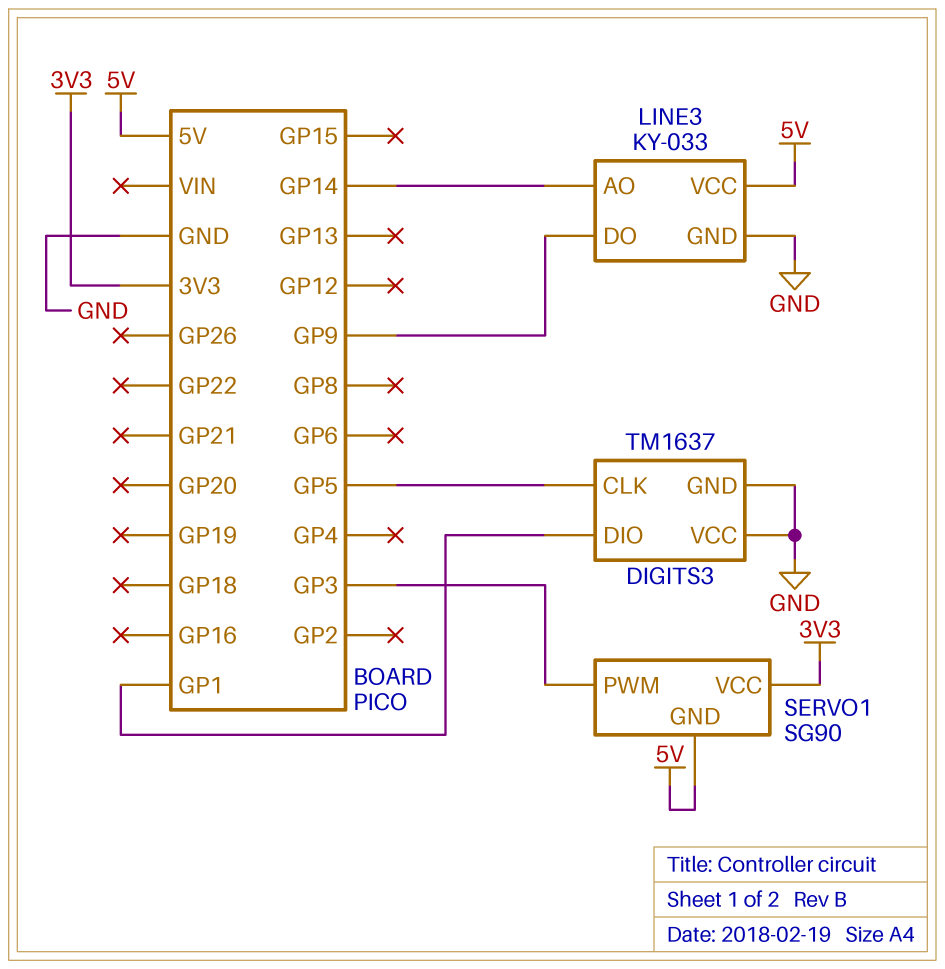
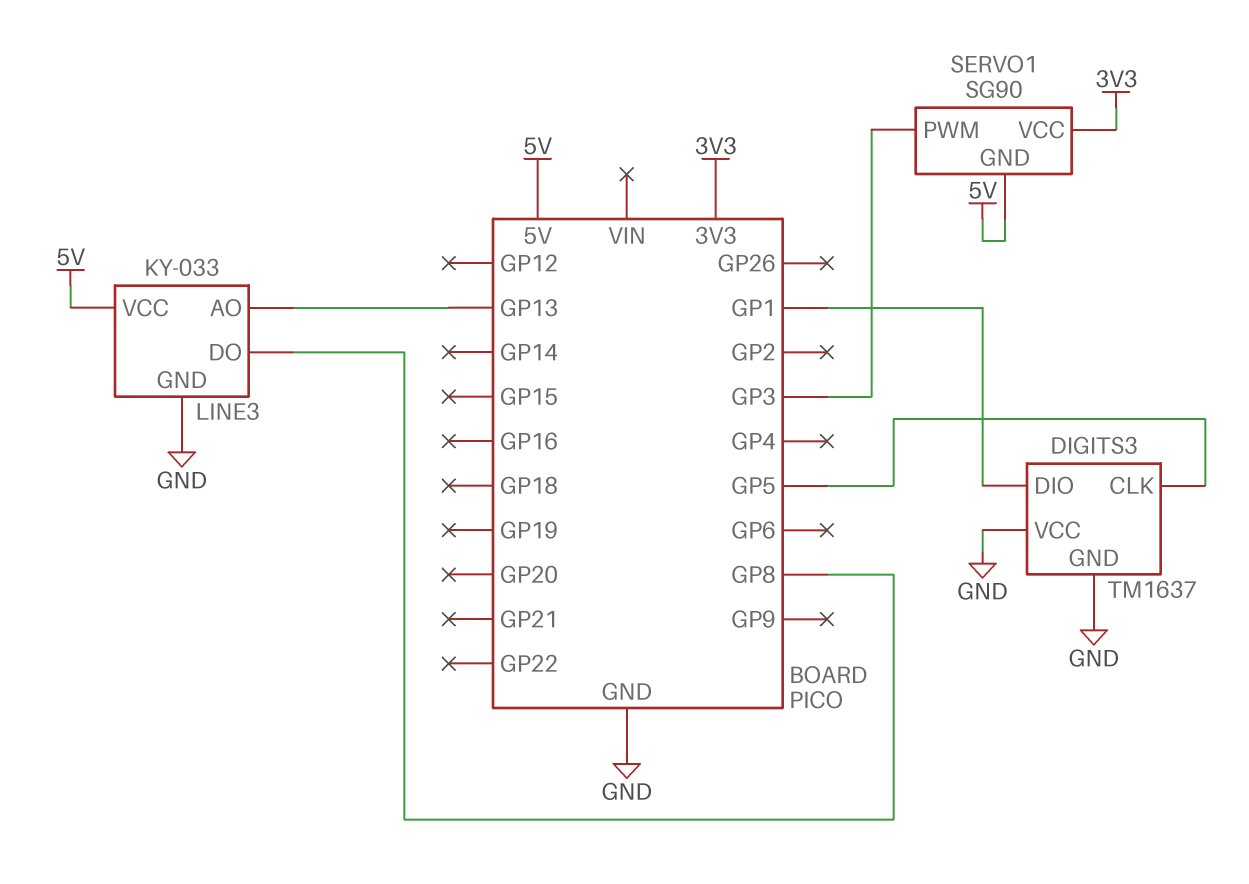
LINE3 pin AO: GP14 -> GP13
LINE3 pin DO: GP9 -> GP8

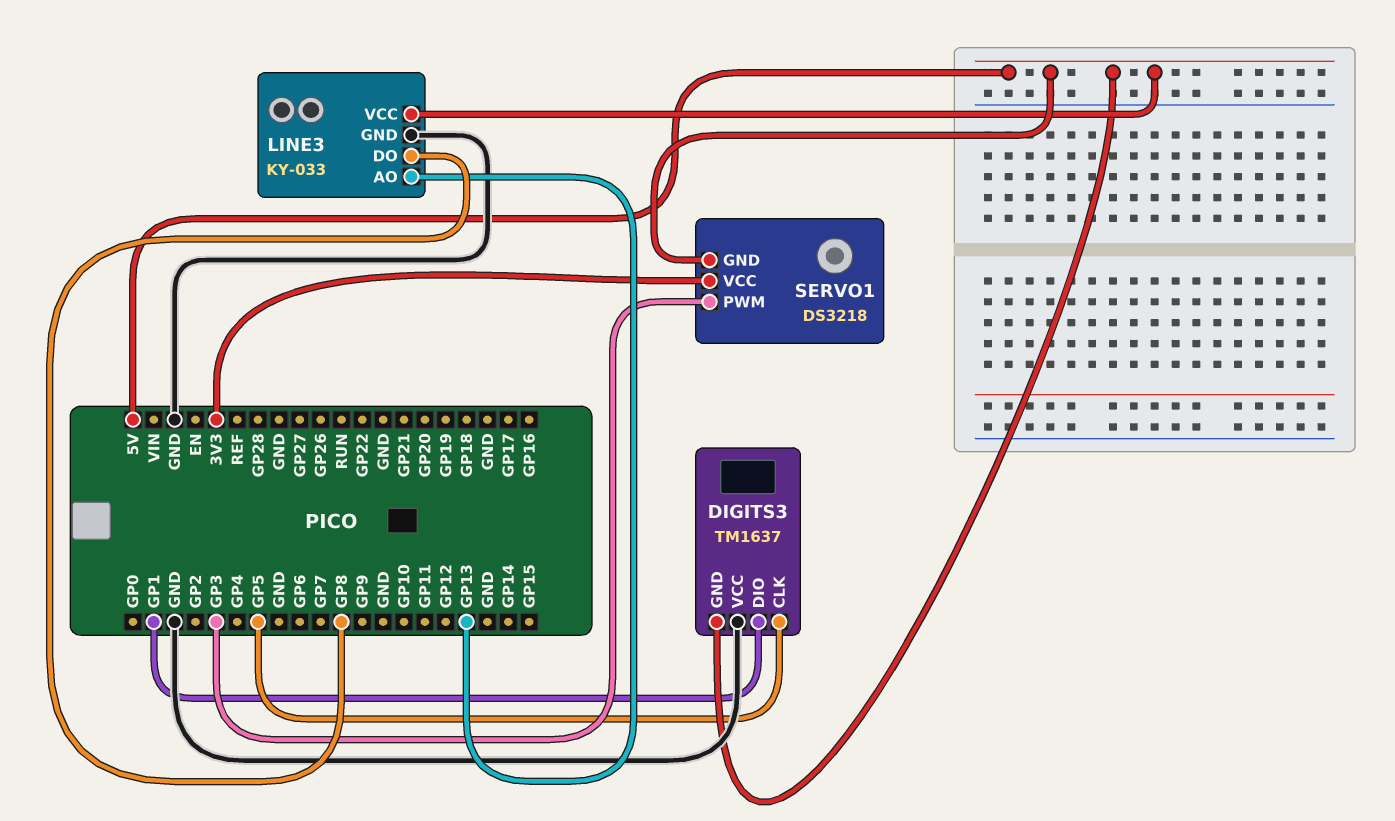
DIGITS3 pin GND: GND -> 5V
SERVO1: SG90 -> DS3218

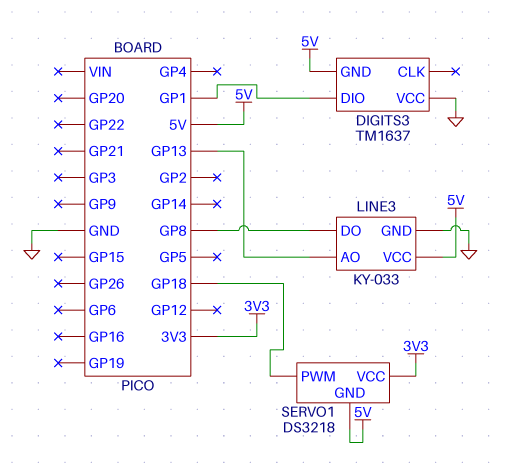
DIGITS3 pin CLK: GP5 -> none
SERVO1 pin PWM: GP3 -> GP18

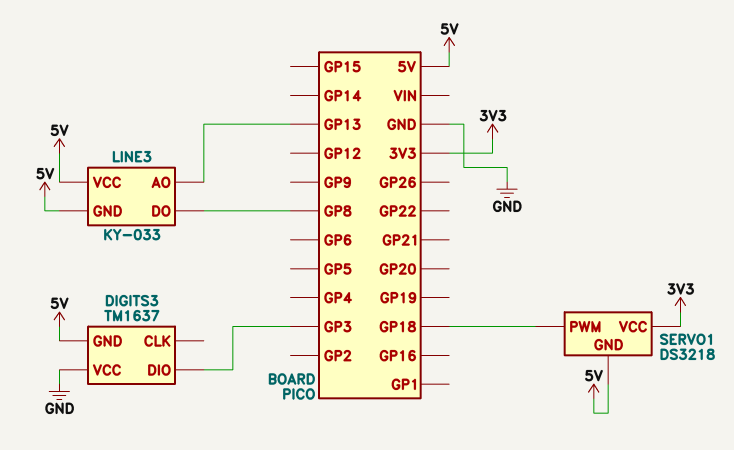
DIGITS3 pin DIO: GP1 -> GP3
LINE3 pin GND: GND -> 5V

